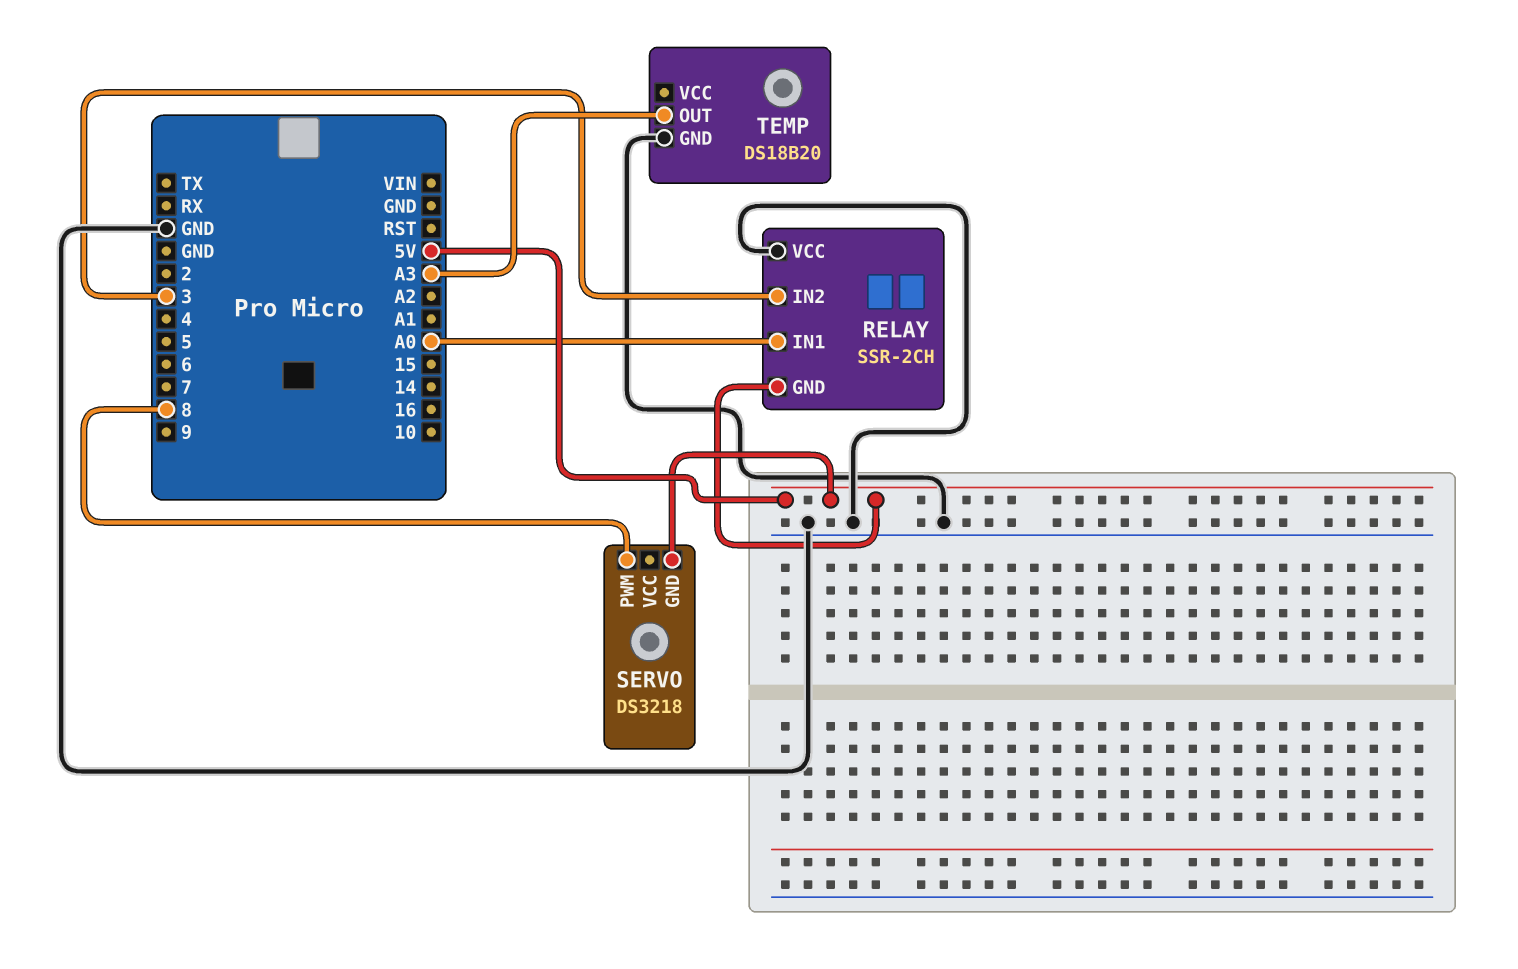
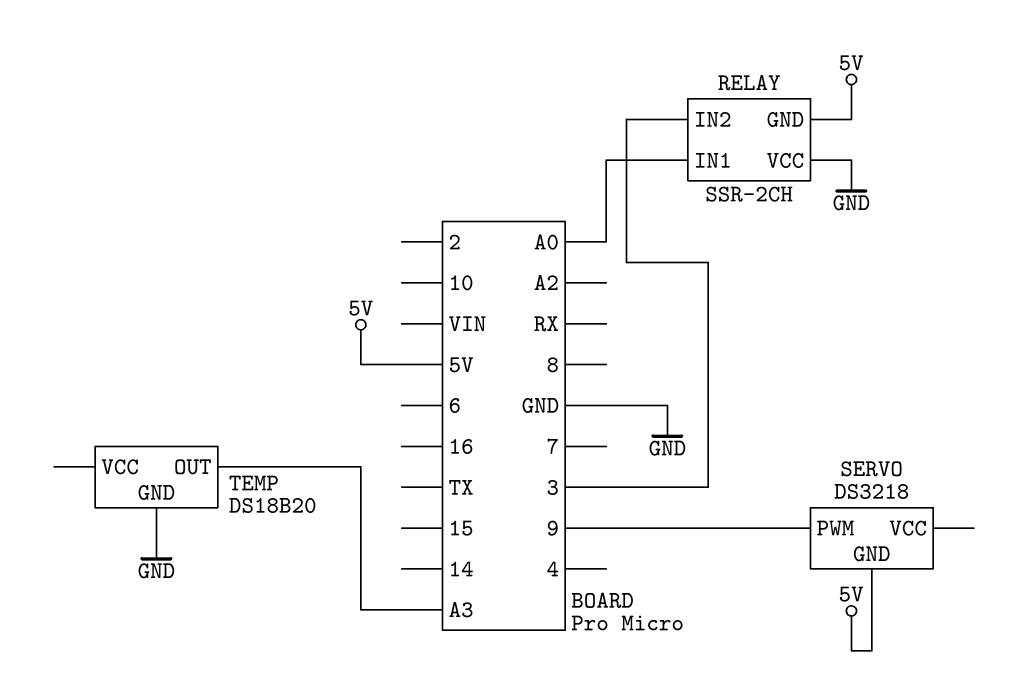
SERVO pin PWM: 8 -> 9

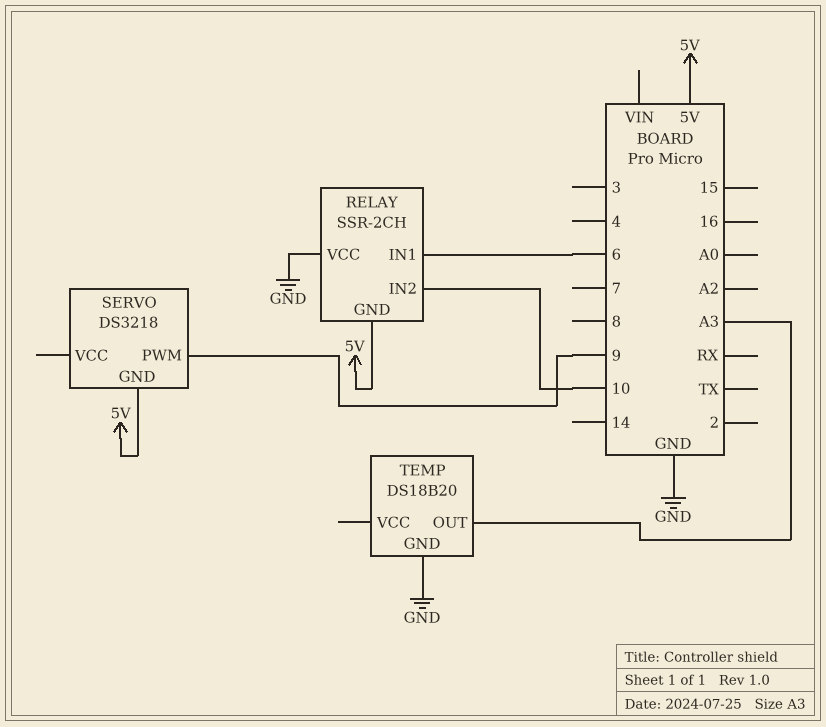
RELAY pin IN1: A0 -> 6
RELAY pin IN2: 3 -> 10

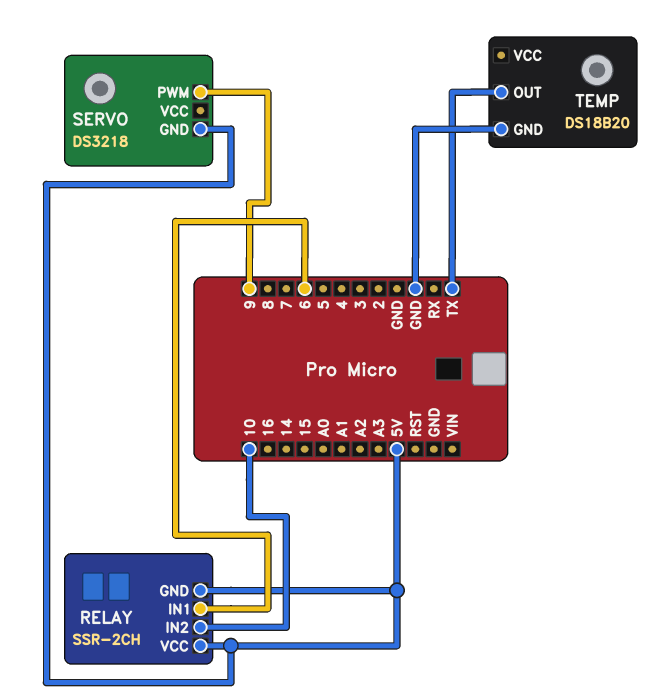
RELAY pin VCC: GND -> 5V
TEMP pin OUT: A3 -> TX

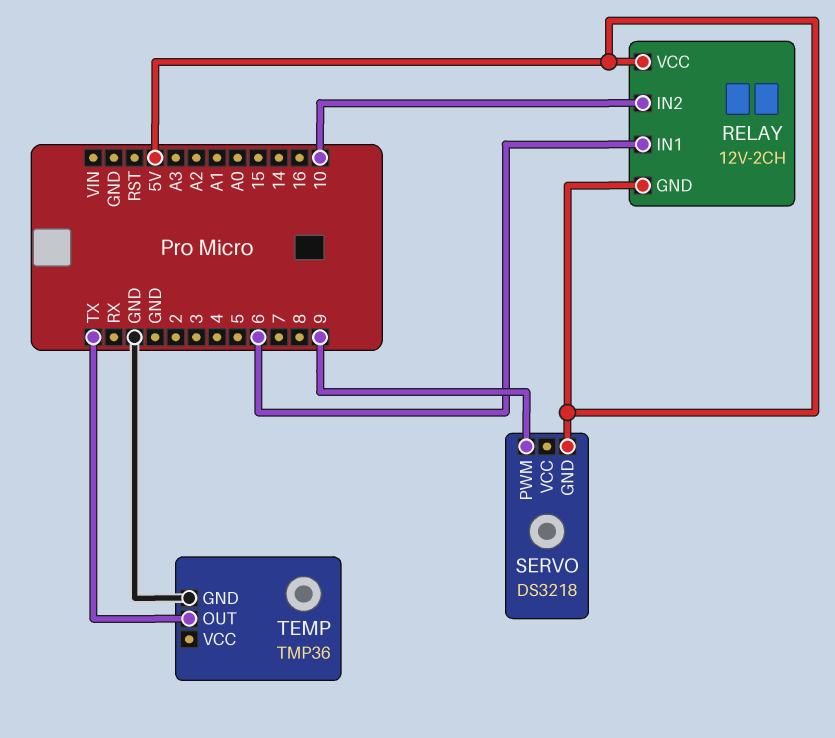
RELAY: SSR-2CH -> 12V-2CH
TEMP: DS18B20 -> TMP36

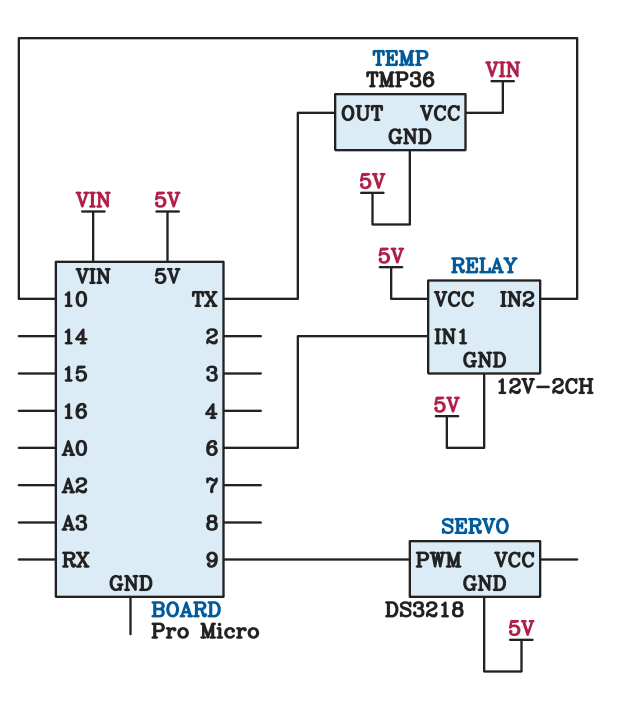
TEMP pin GND: GND -> 5V
TEMP pin VCC: none -> VIN

